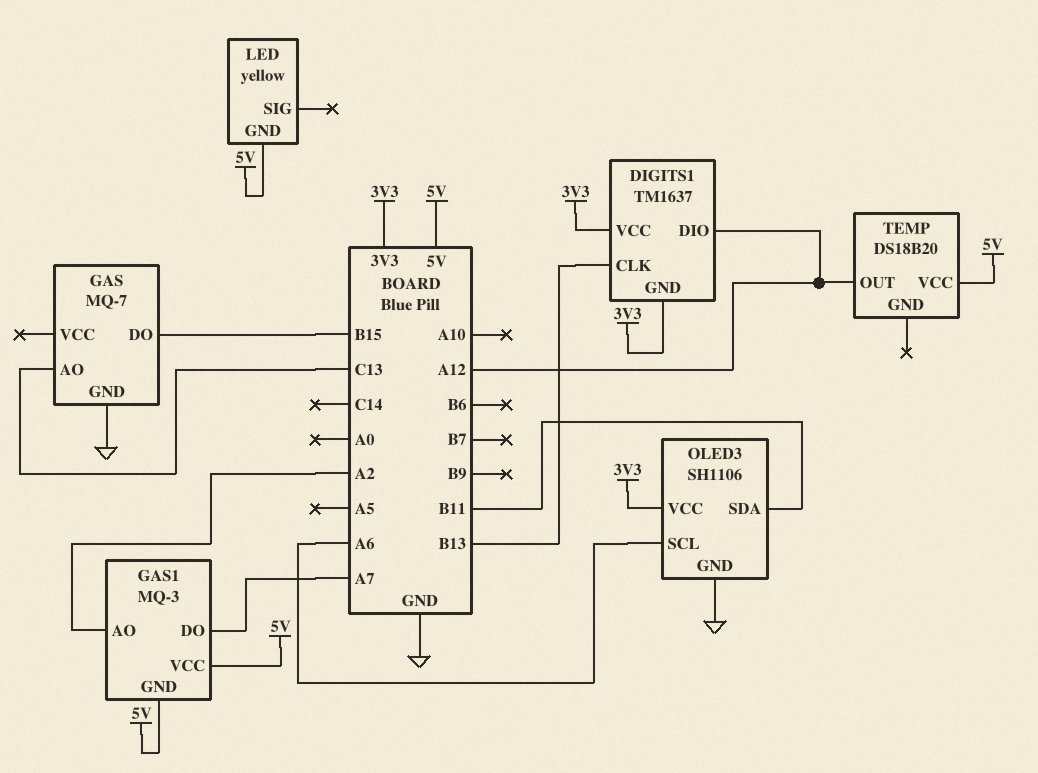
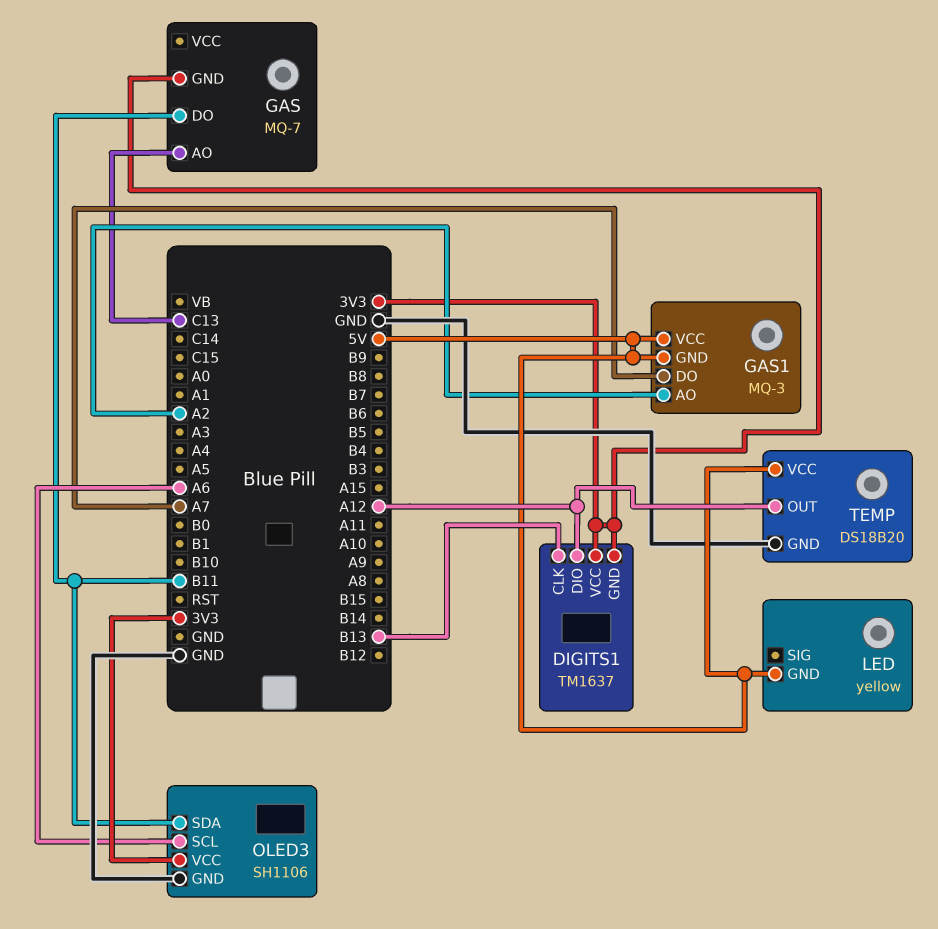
GAS pin DO: B15 -> B11
GAS pin GND: GND -> 3V3
TEMP pin GND: none -> GND

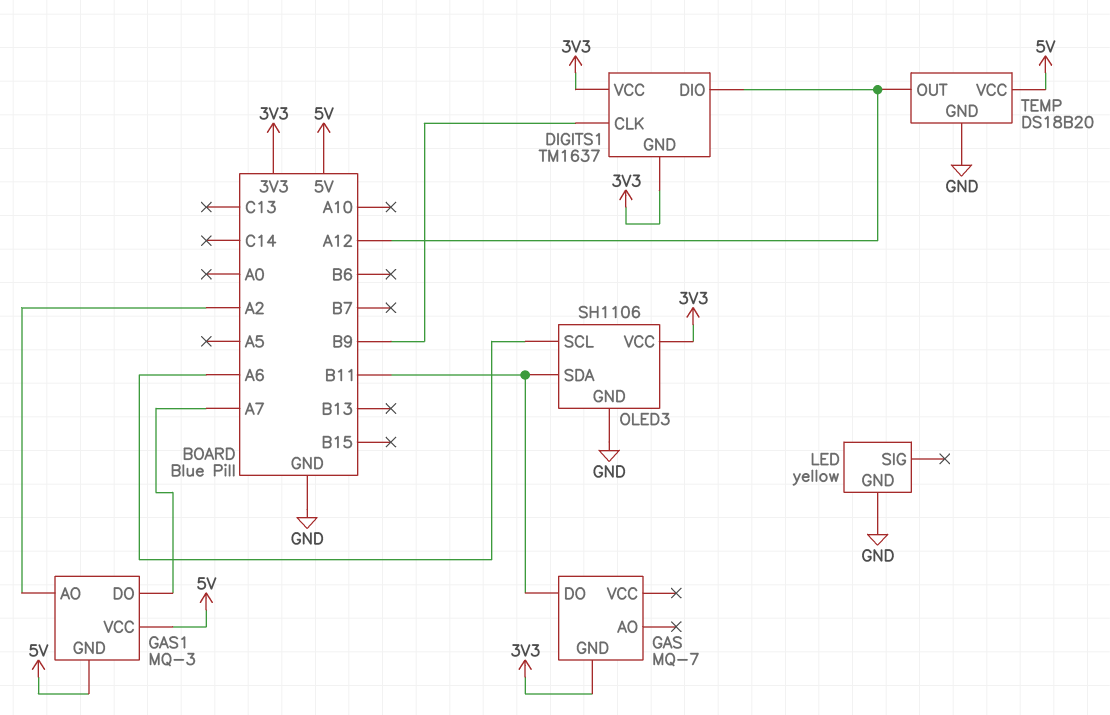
DIGITS1 pin CLK: B13 -> B9
GAS pin AO: C13 -> none
LED pin GND: 5V -> GND

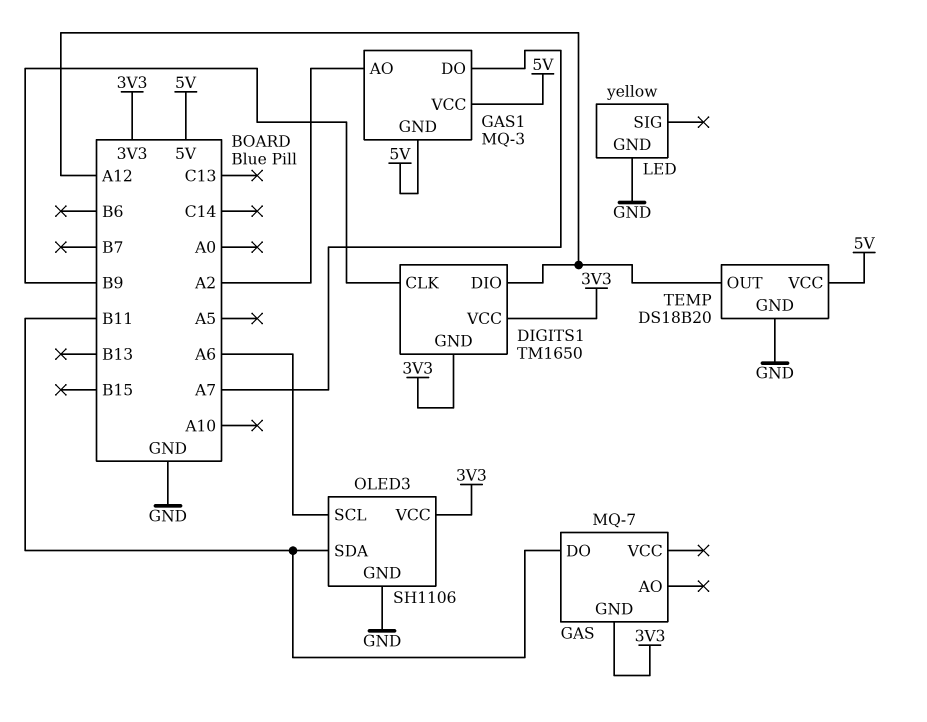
DIGITS1: TM1637 -> TM1650

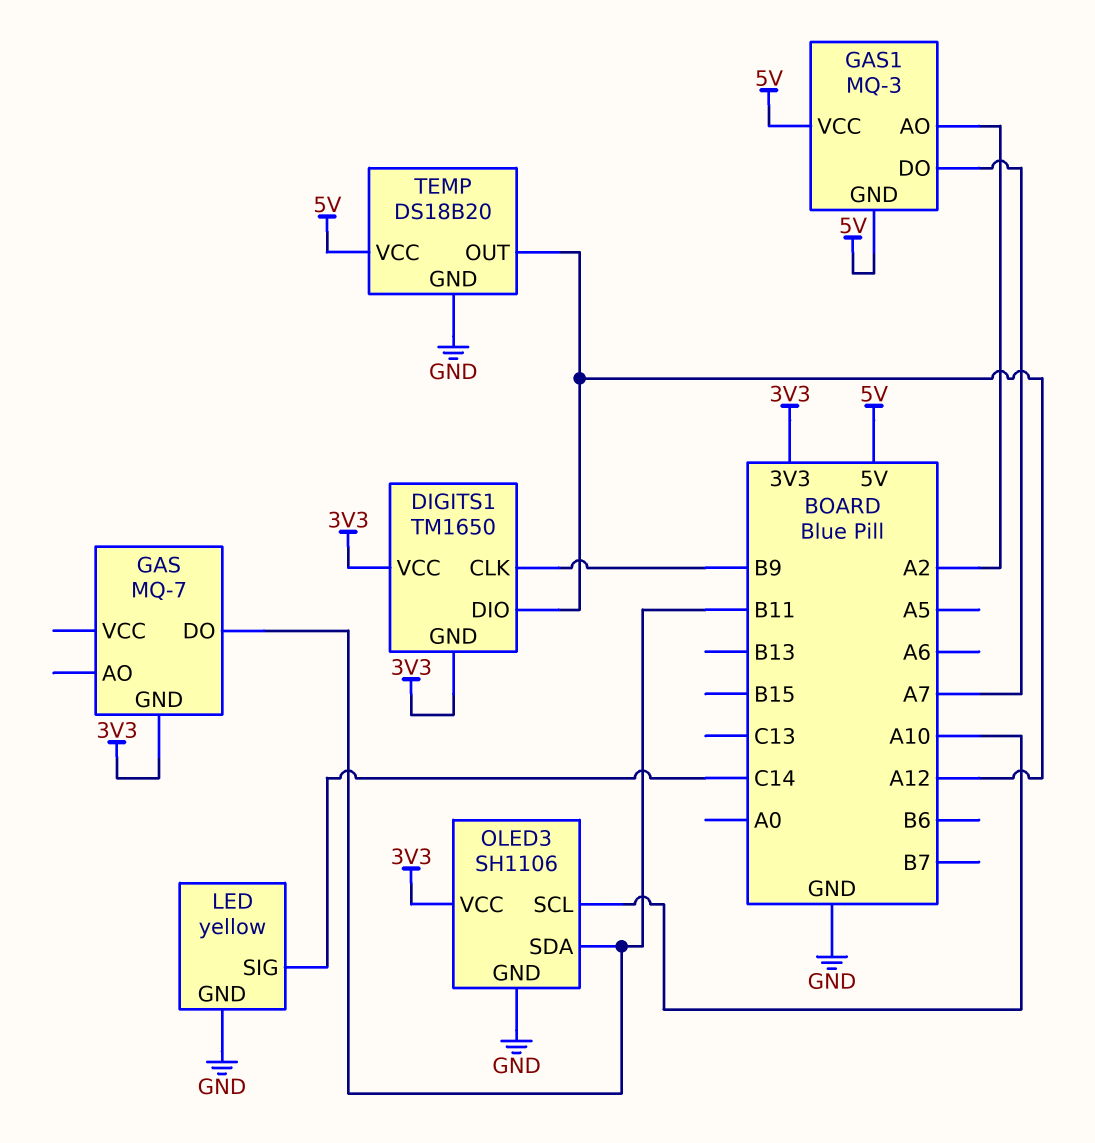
LED pin SIG: none -> C14
OLED3 pin SCL: A6 -> A10

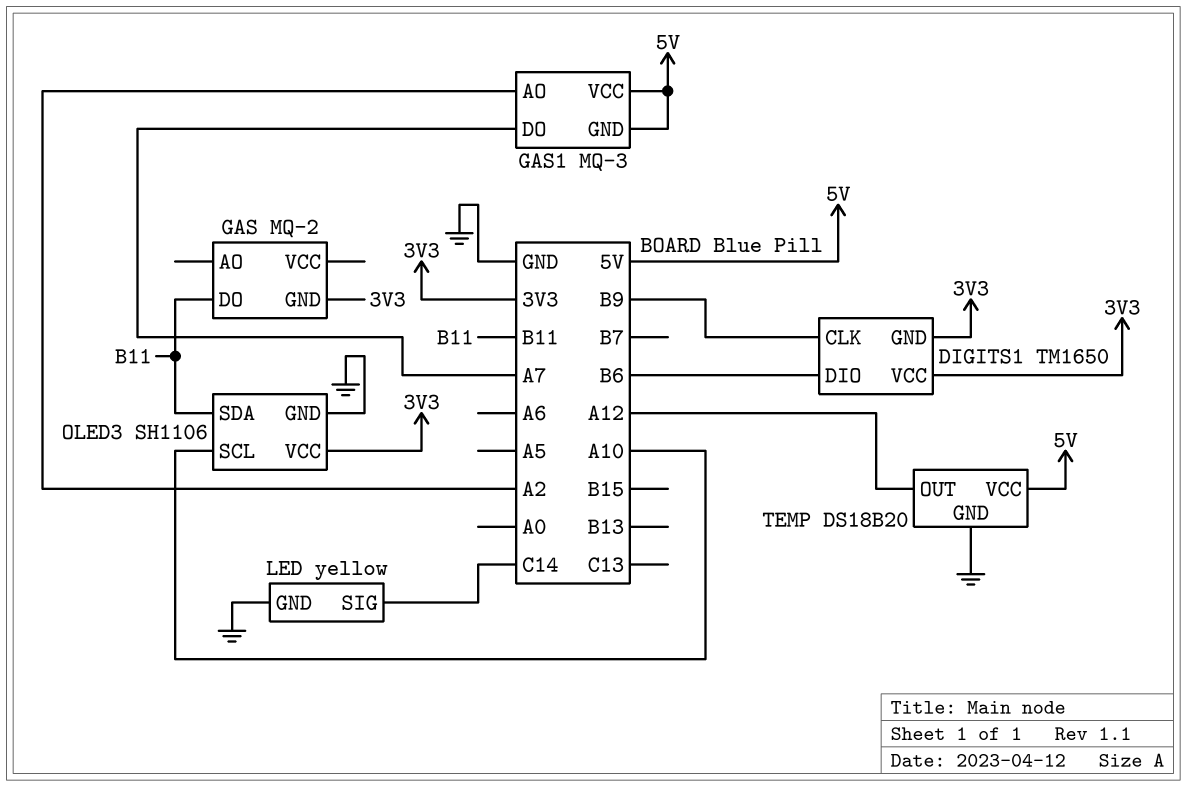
DIGITS1 pin DIO: A12 -> B6
GAS: MQ-7 -> MQ-2

